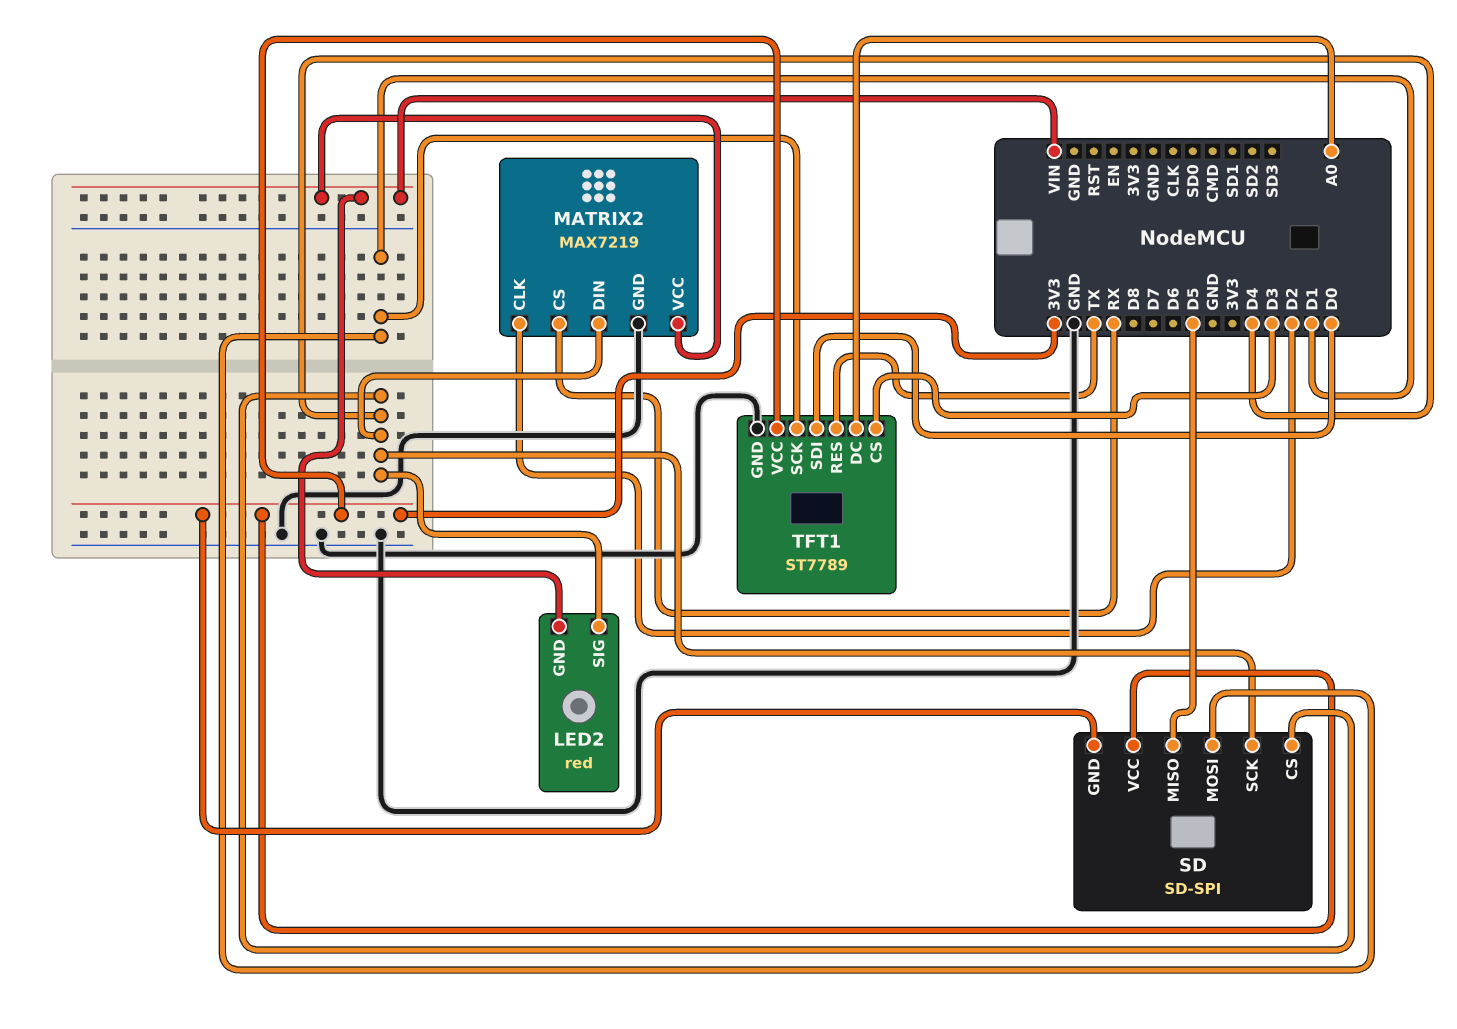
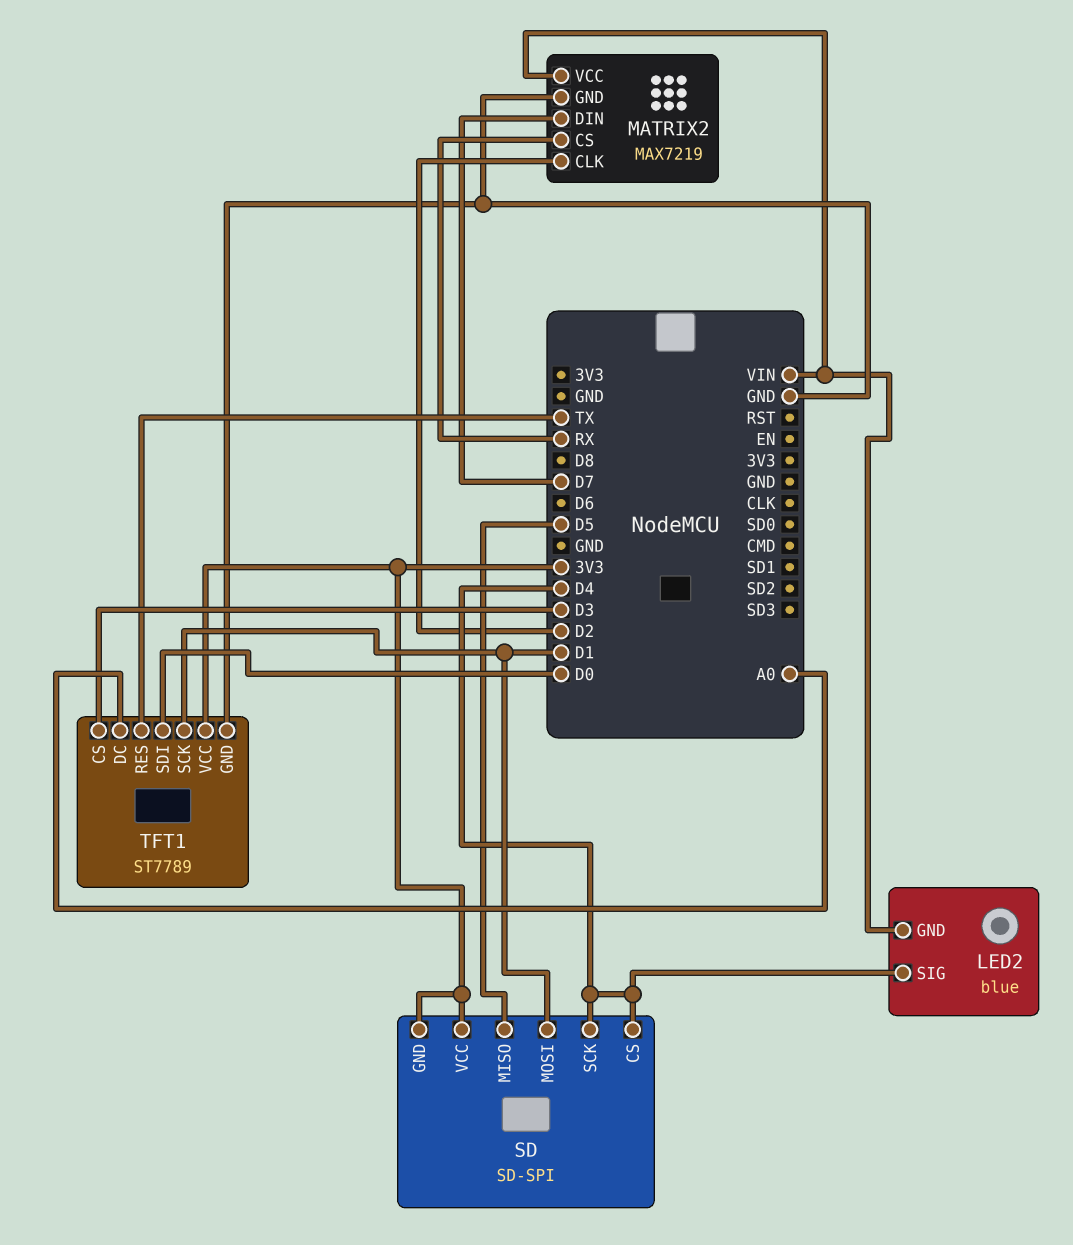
LED2: red -> blue
MATRIX2 pin DIN: D4 -> D7

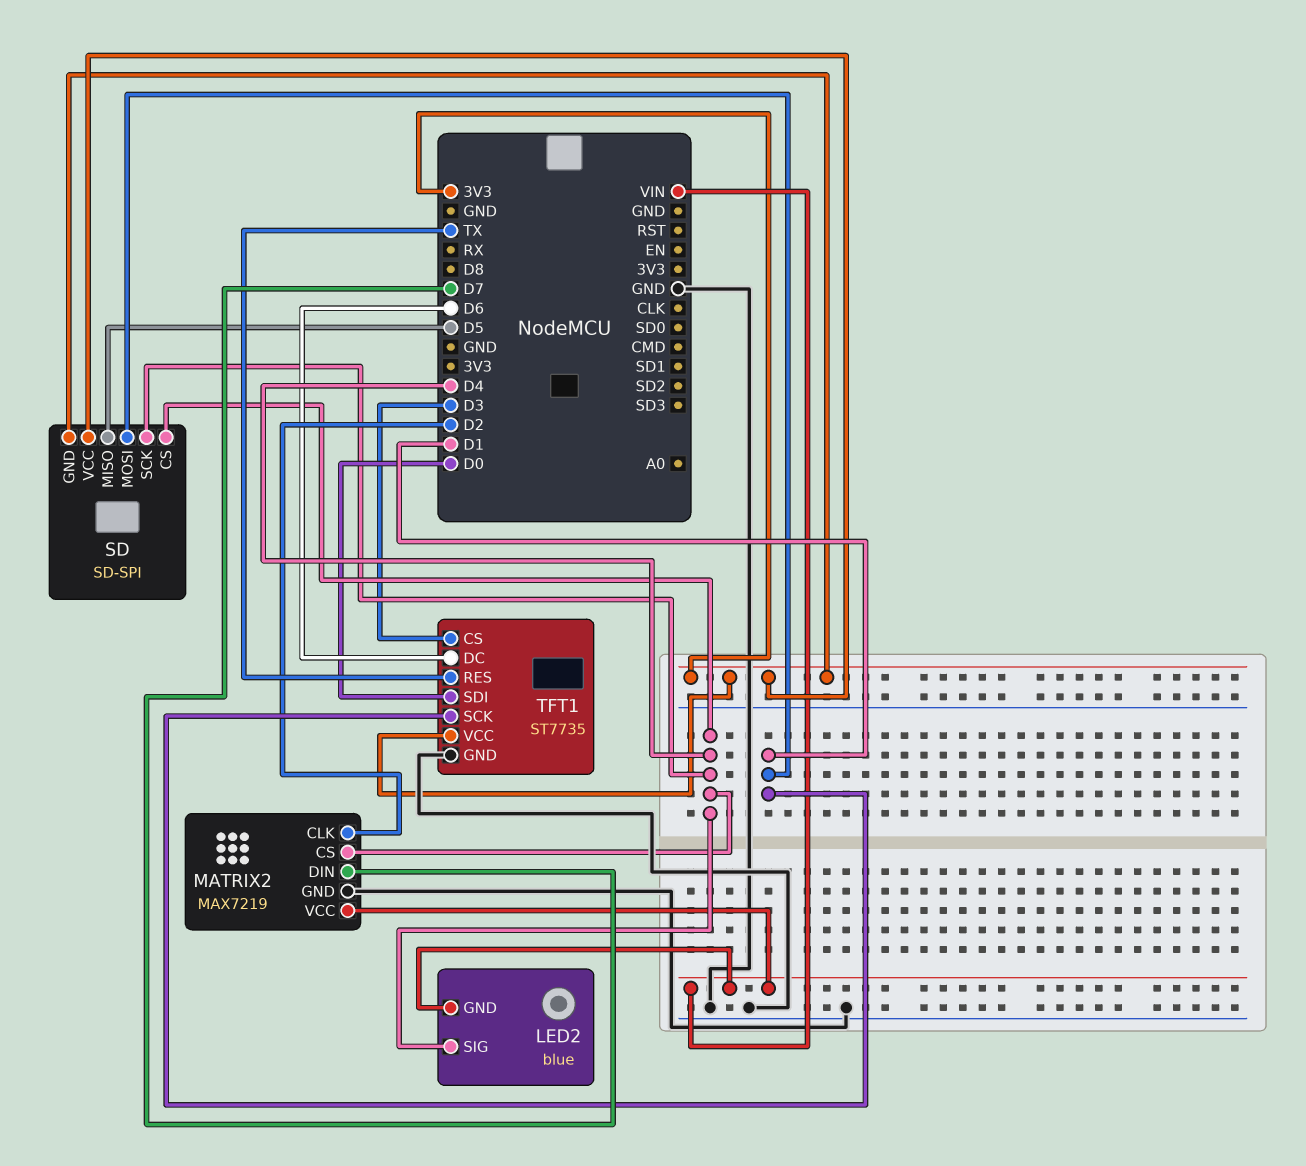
MATRIX2 pin CS: RX -> D4
TFT1: ST7789 -> ST7735
TFT1 pin DC: A0 -> D6

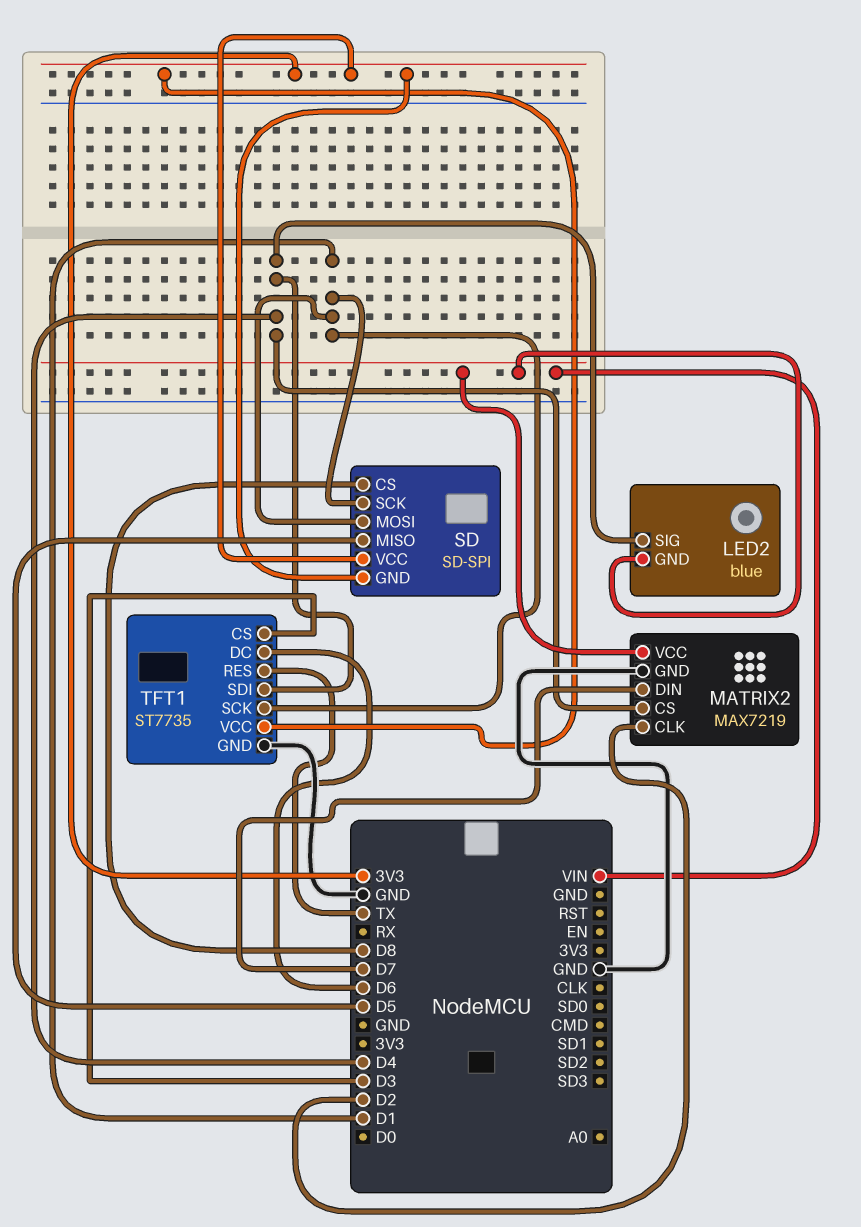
SD pin CS: D4 -> D8
SD pin SCK: D4 -> D1
TFT1 pin SDI: D0 -> D4

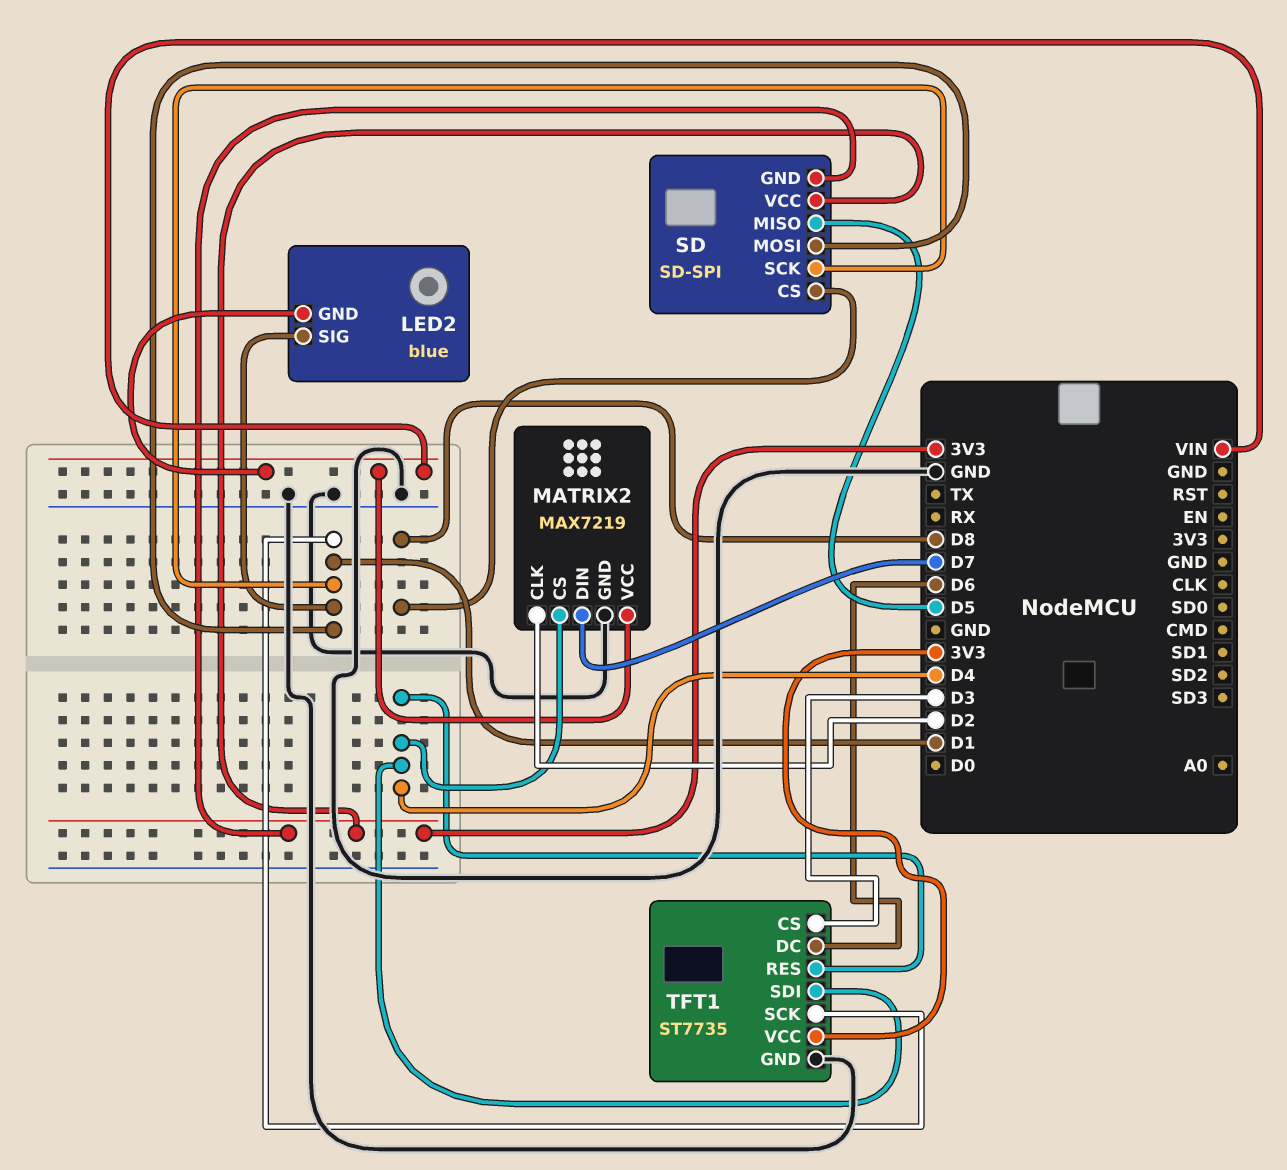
LED2 pin SIG: D4 -> D1
TFT1 pin RES: TX -> D4

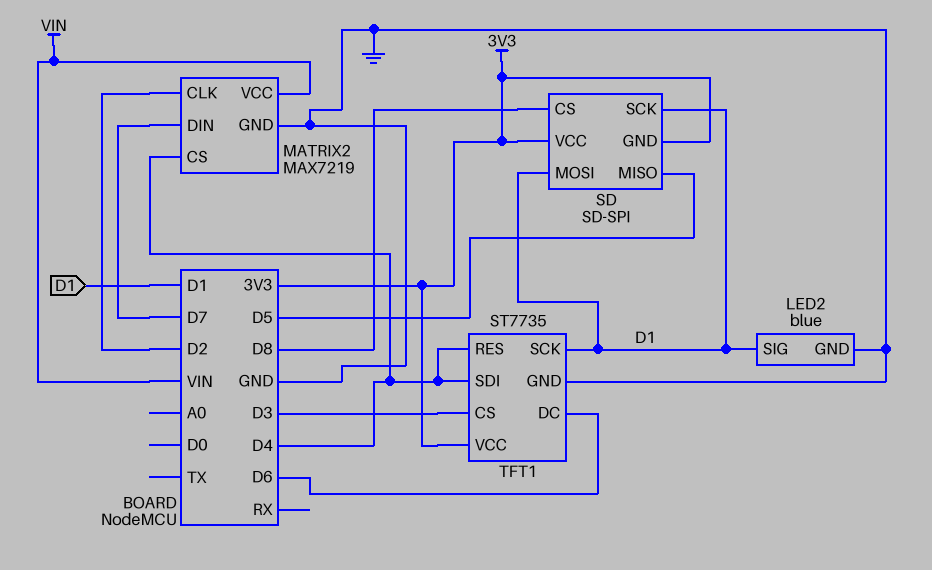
LED2 pin GND: VIN -> GND

